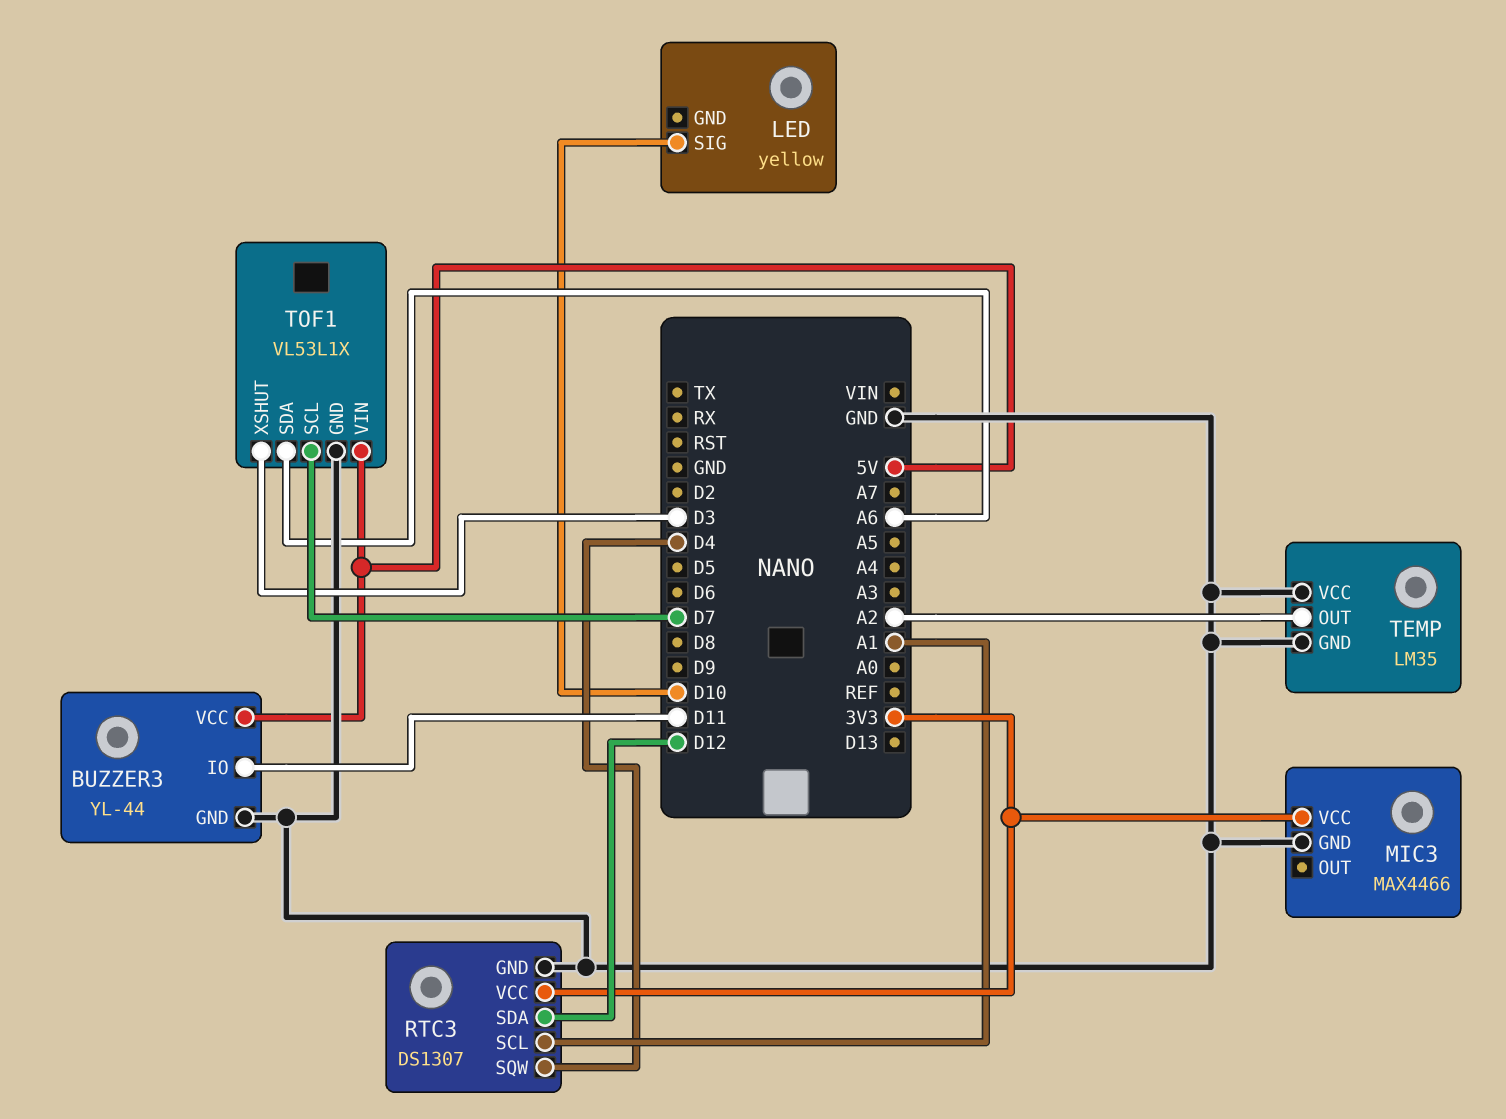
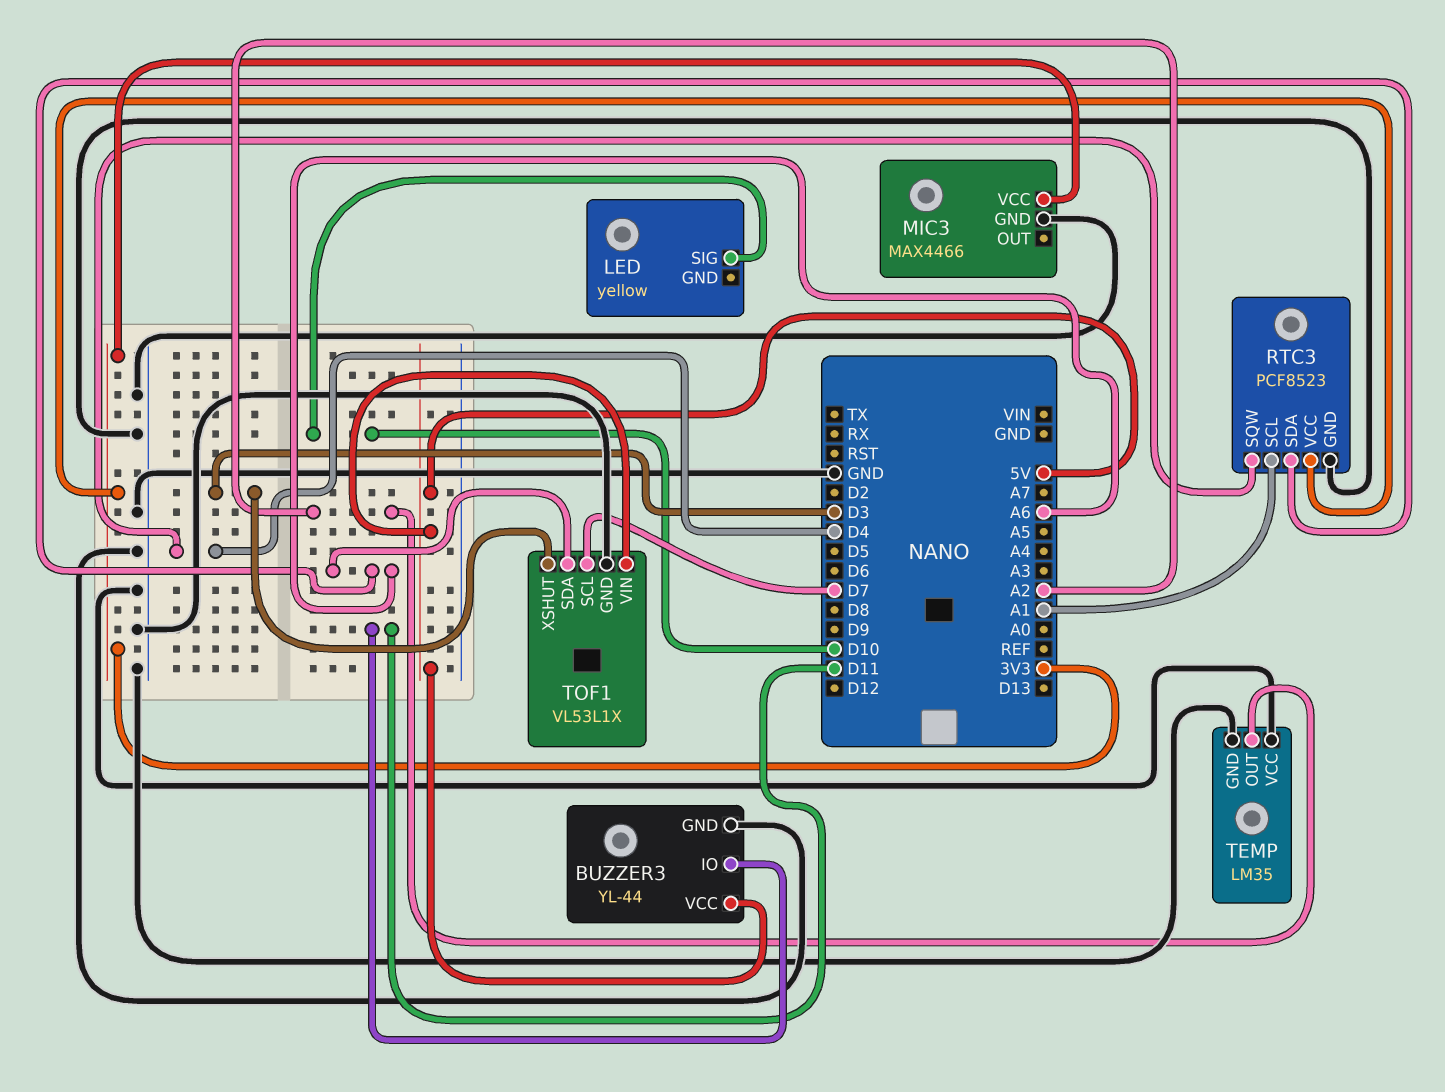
RTC3: DS1307 -> PCF8523
RTC3 pin SDA: D12 -> A6

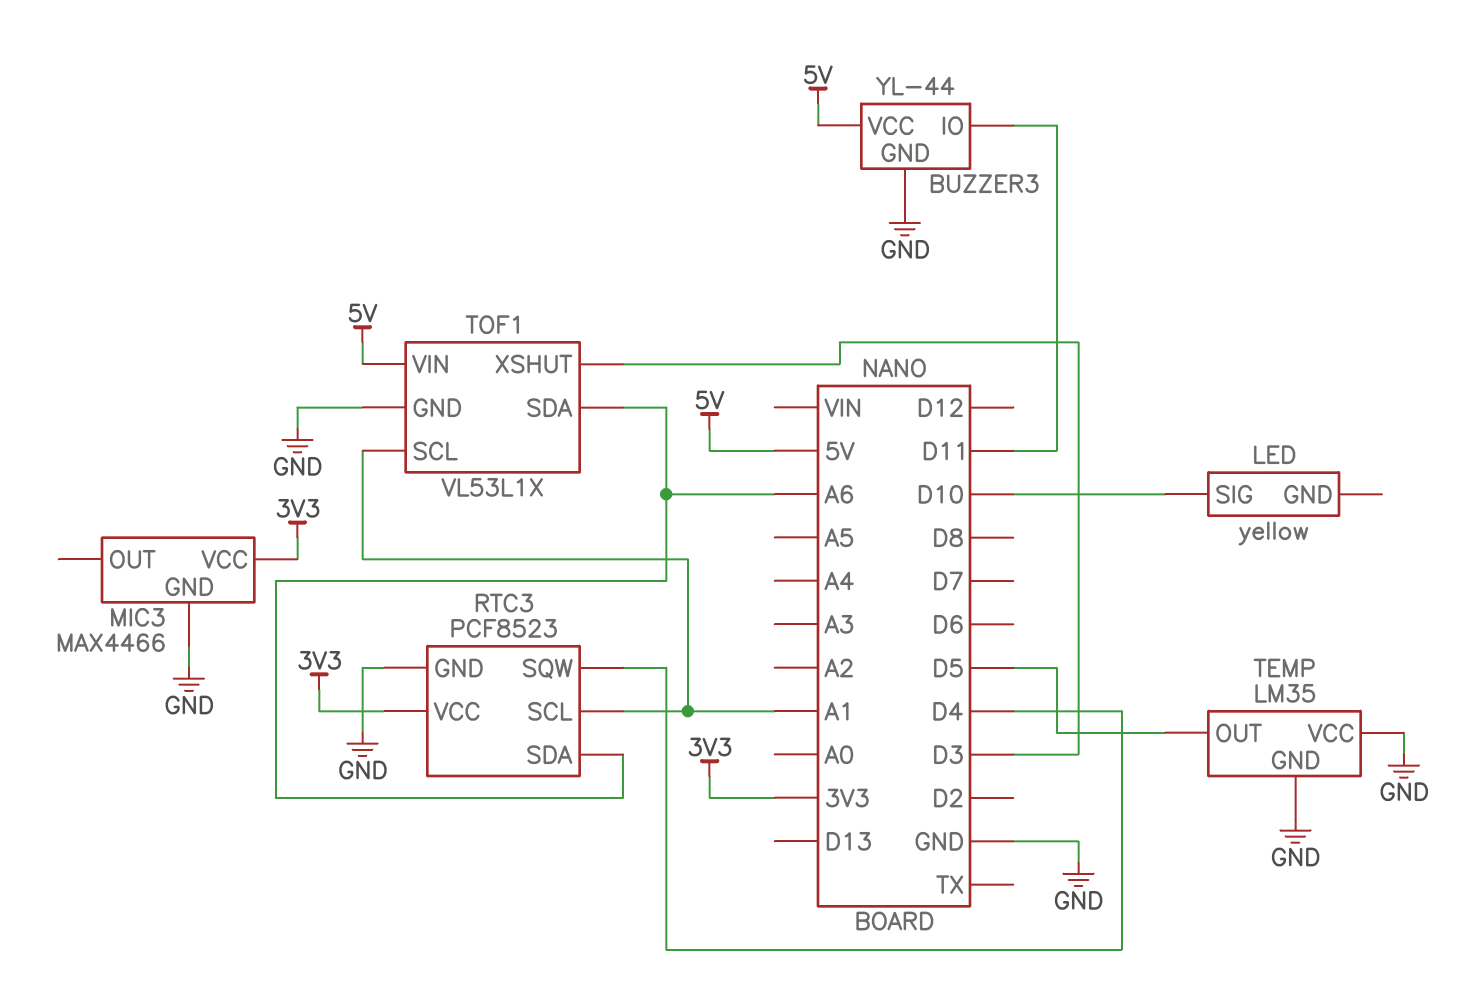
TEMP pin OUT: A2 -> D5
TOF1 pin SCL: D7 -> A1

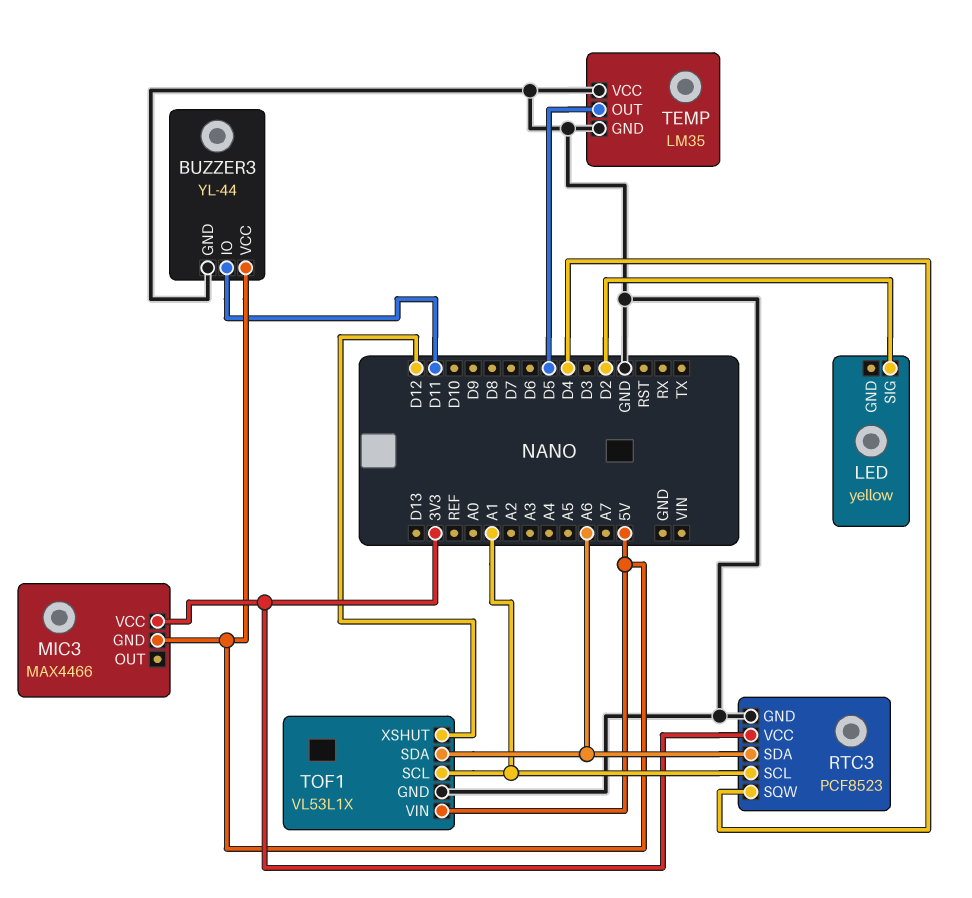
LED pin SIG: D10 -> D2
MIC3 pin GND: GND -> 5V
TOF1 pin XSHUT: D3 -> D12

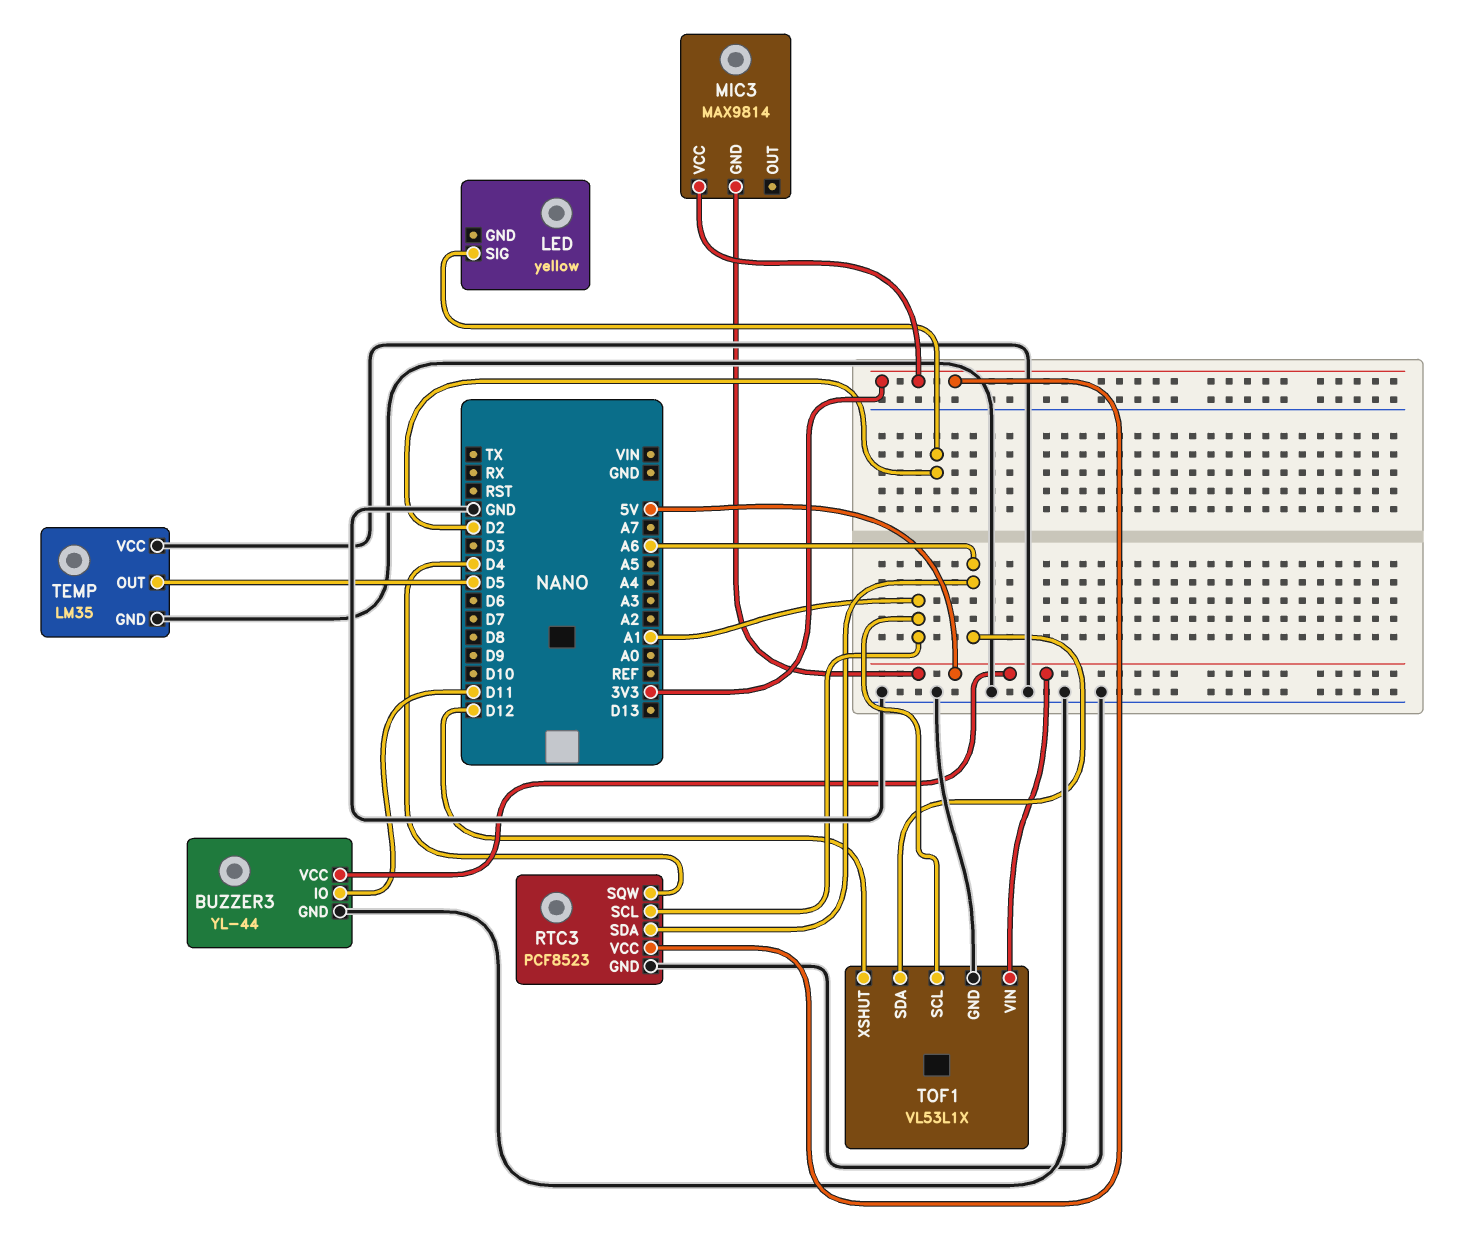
MIC3: MAX4466 -> MAX9814

